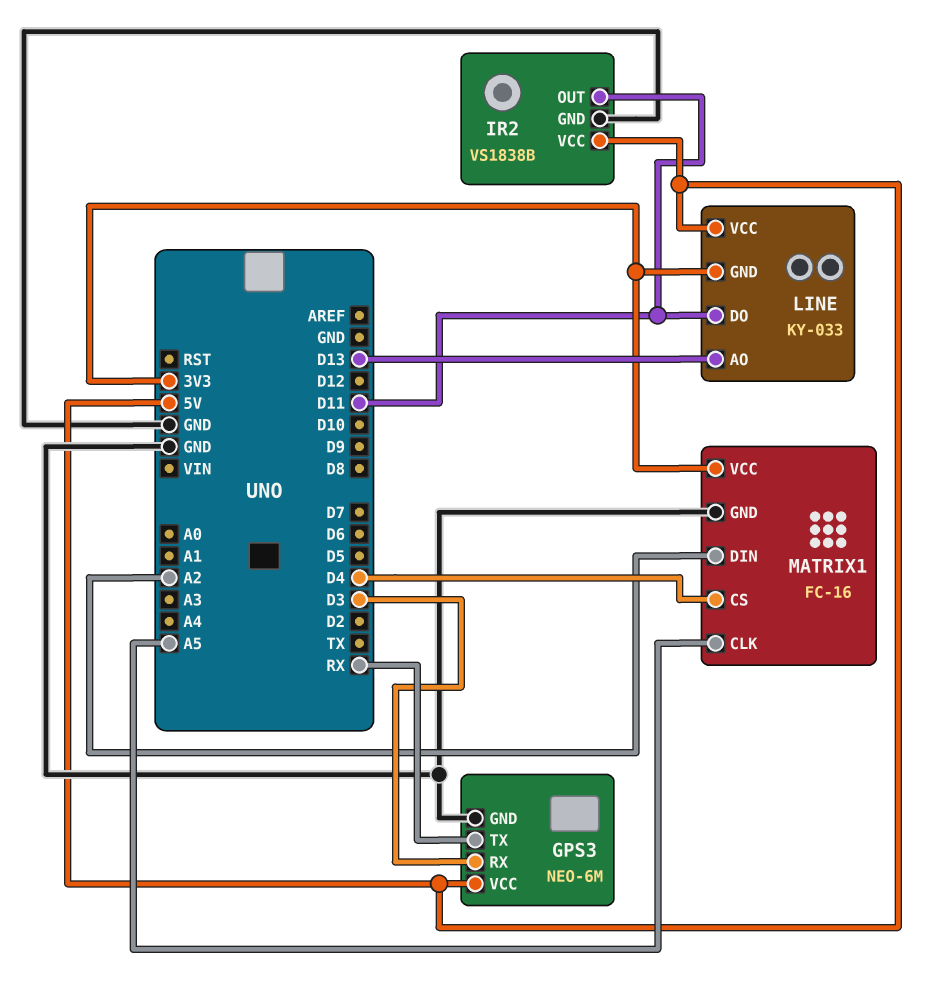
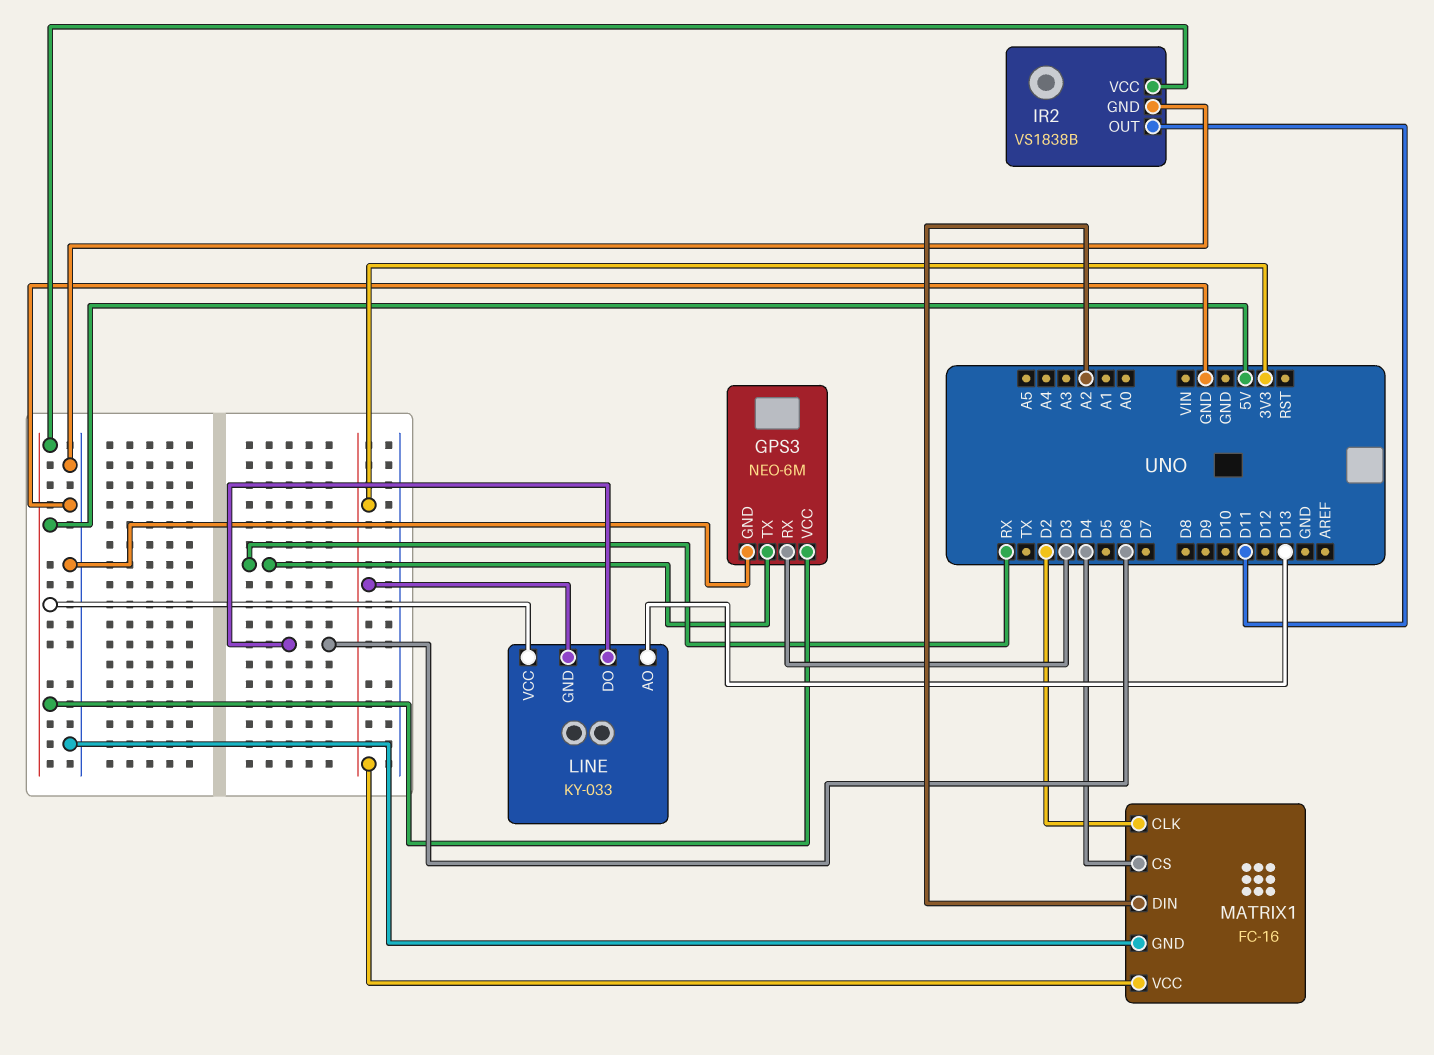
LINE pin DO: D11 -> D6
MATRIX1 pin CLK: A5 -> D2

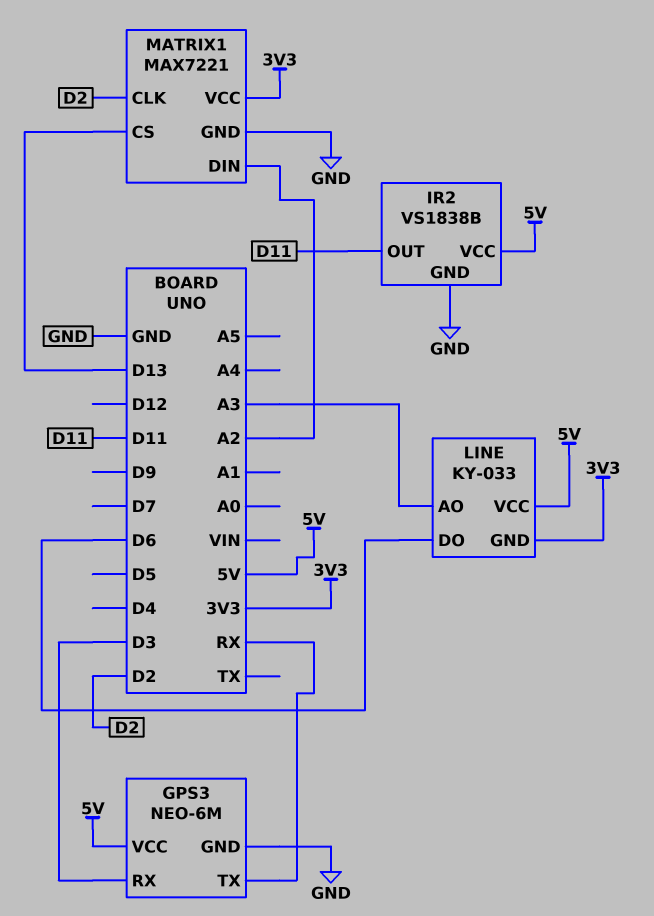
LINE pin AO: D13 -> A3
MATRIX1: FC-16 -> MAX7221
MATRIX1 pin CS: D4 -> D13

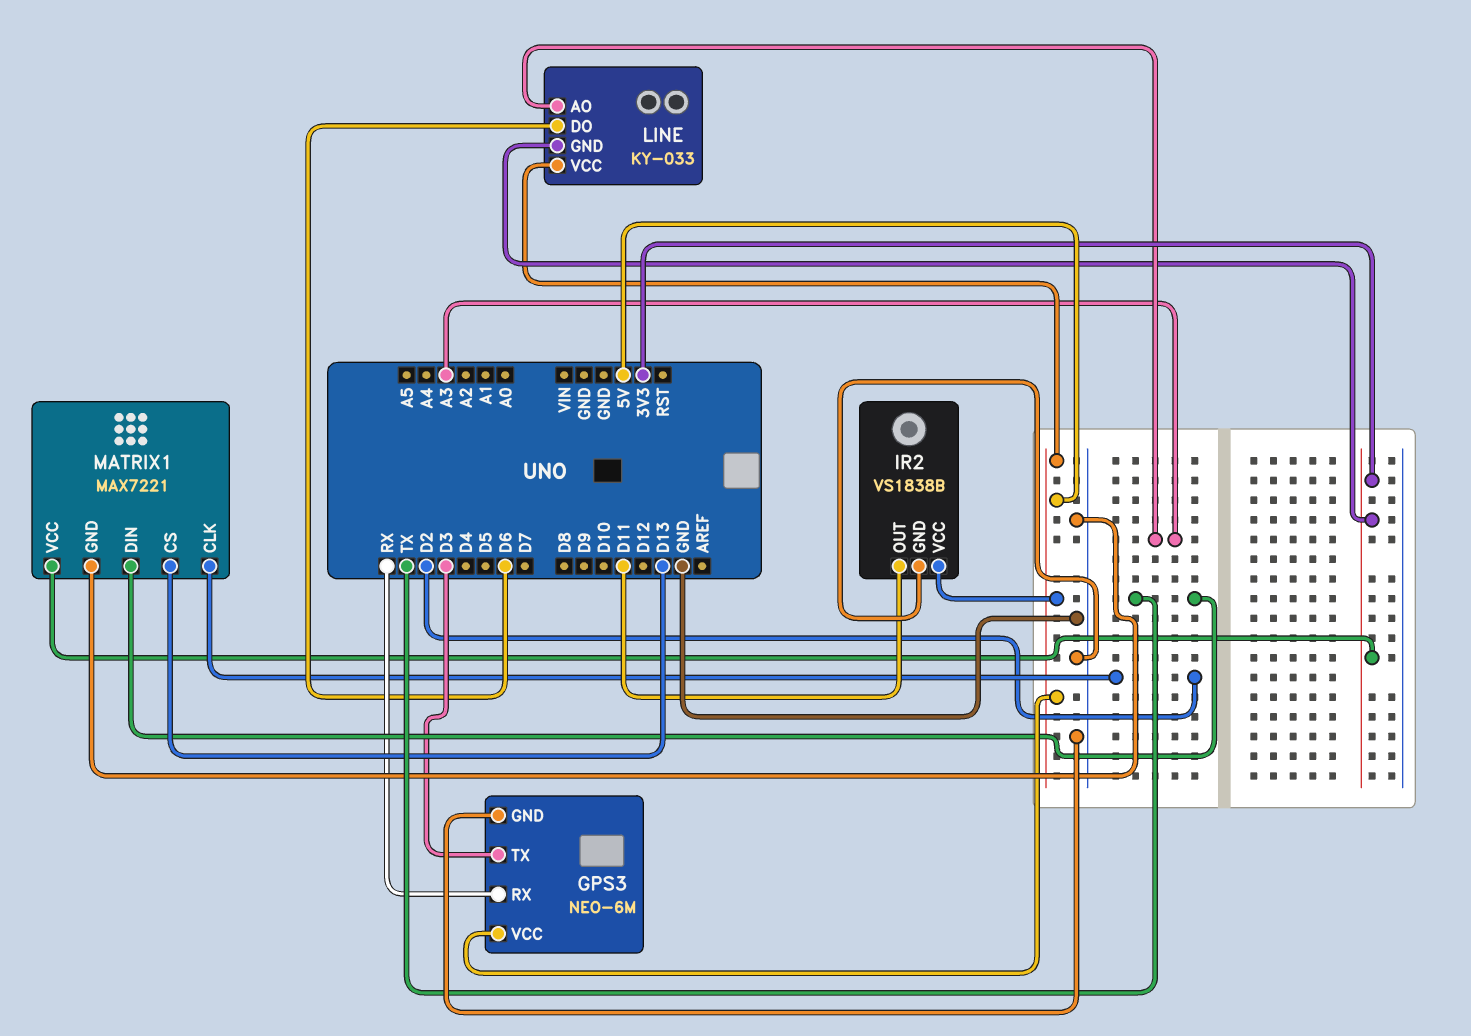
GPS3 pin RX: D3 -> RX
GPS3 pin TX: RX -> D3
MATRIX1 pin DIN: A2 -> TX

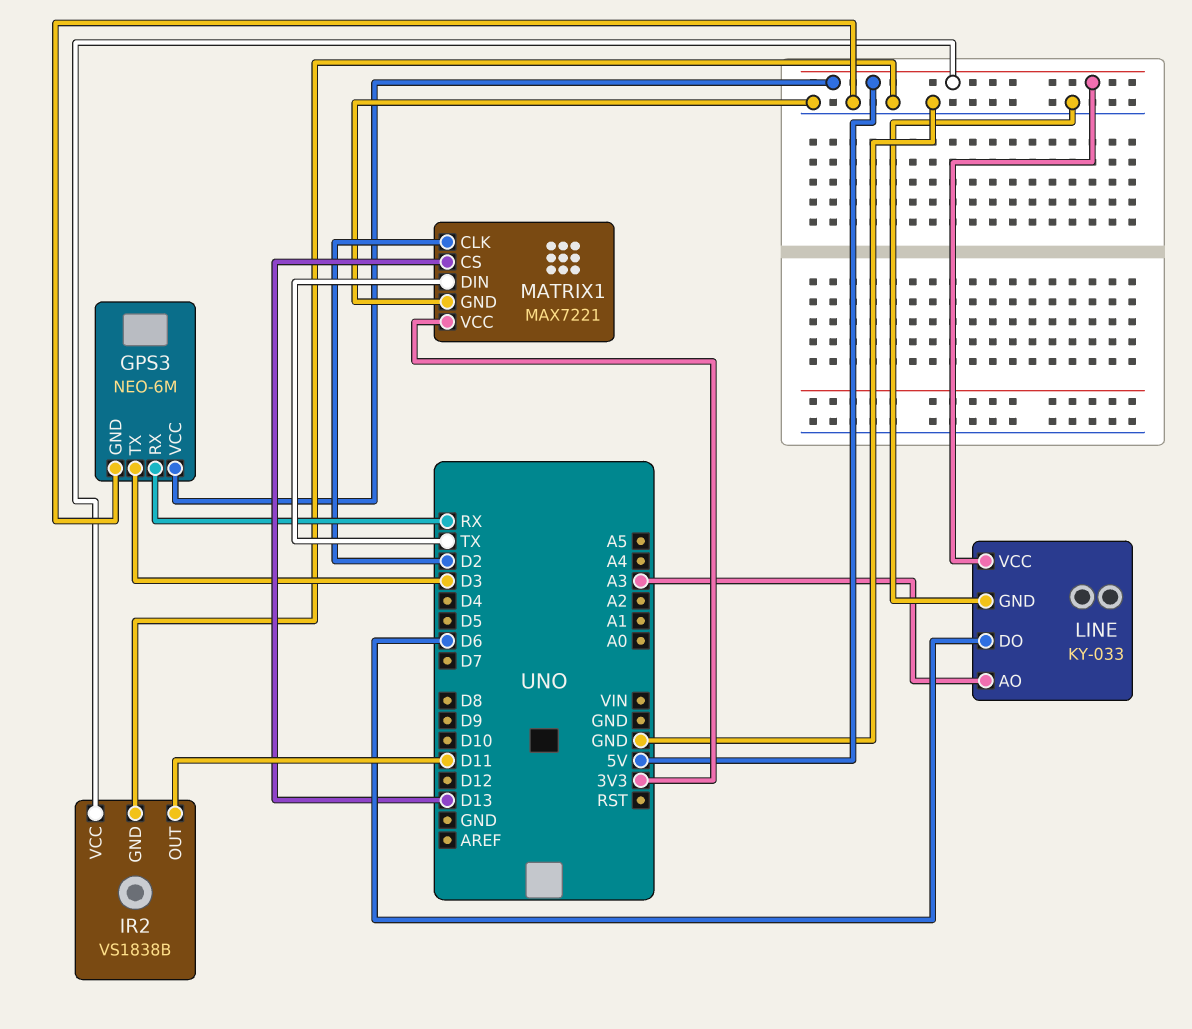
LINE pin GND: 3V3 -> GND

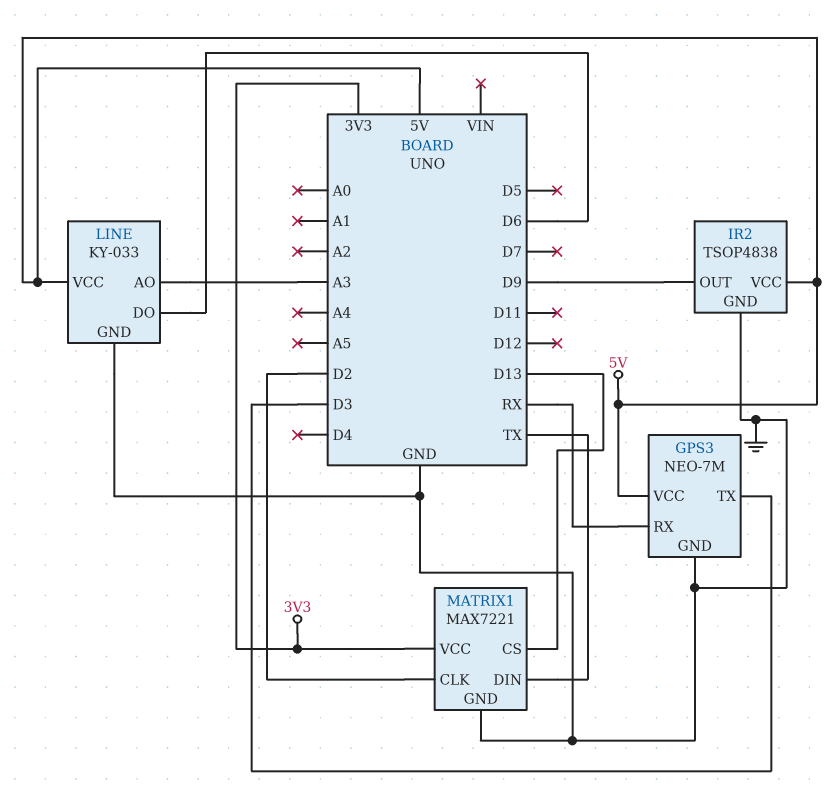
GPS3: NEO-6M -> NEO-7M
IR2: VS1838B -> TSOP4838
IR2 pin OUT: D11 -> D9

